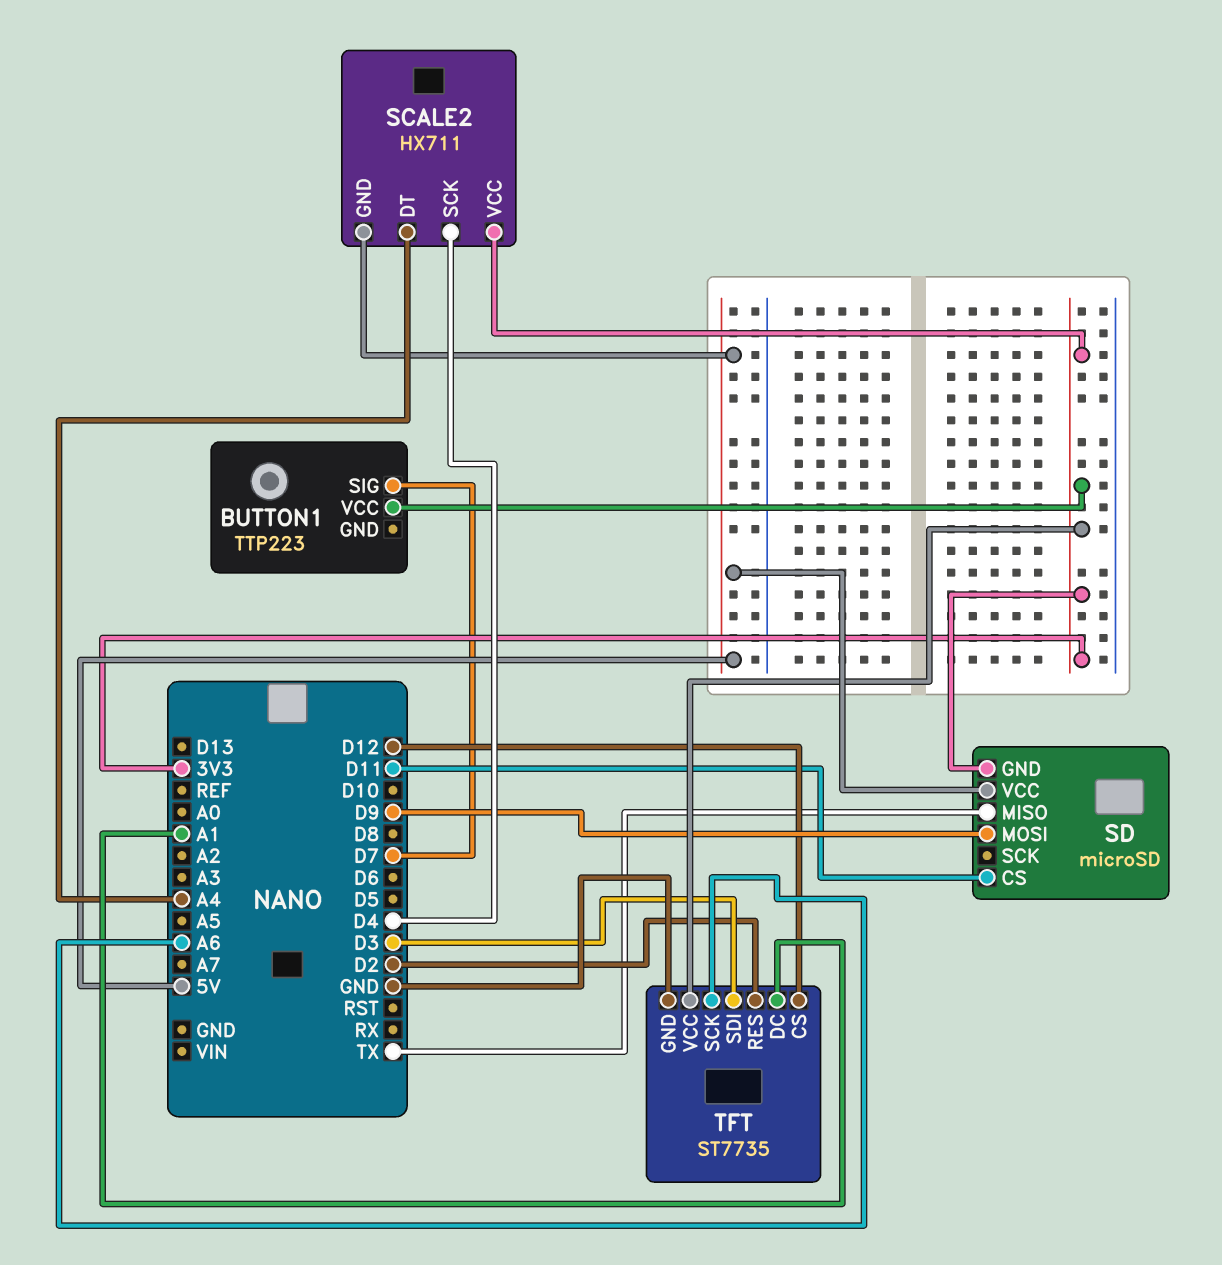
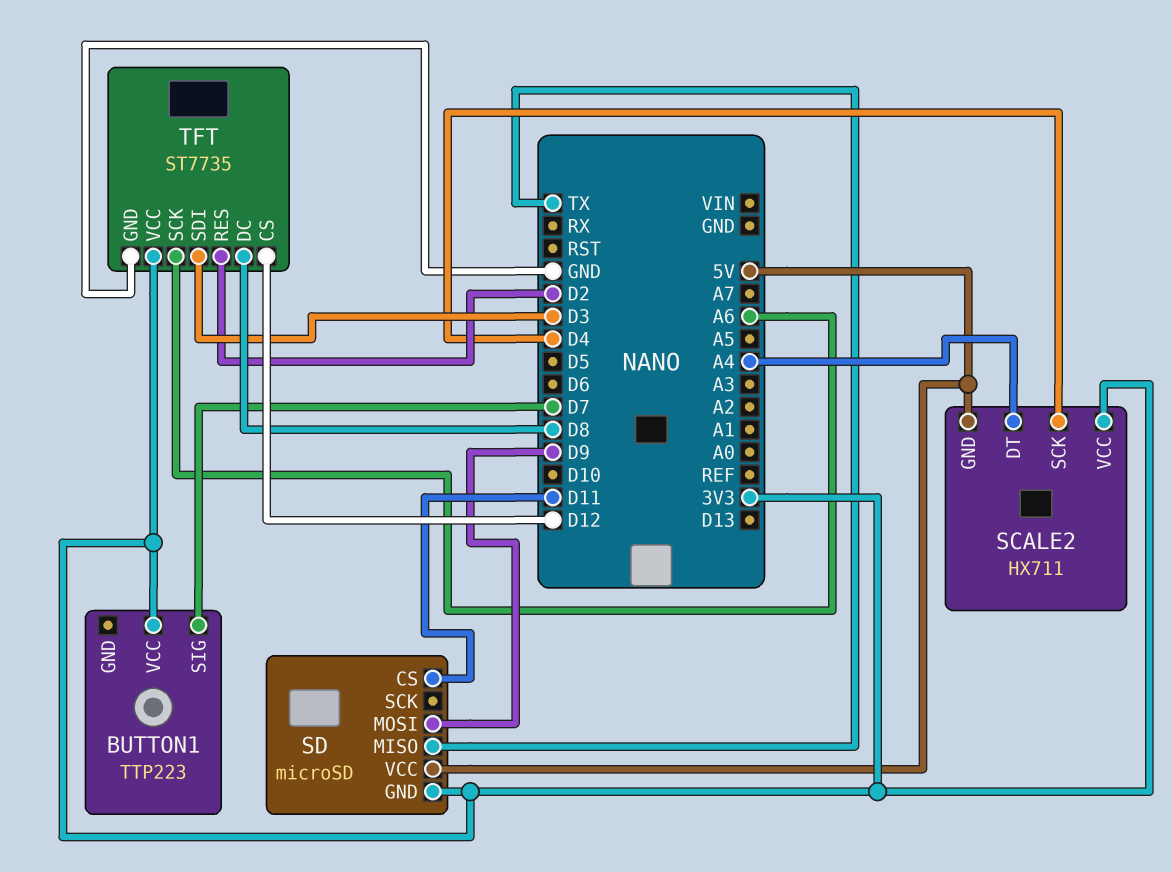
TFT pin DC: A1 -> D8

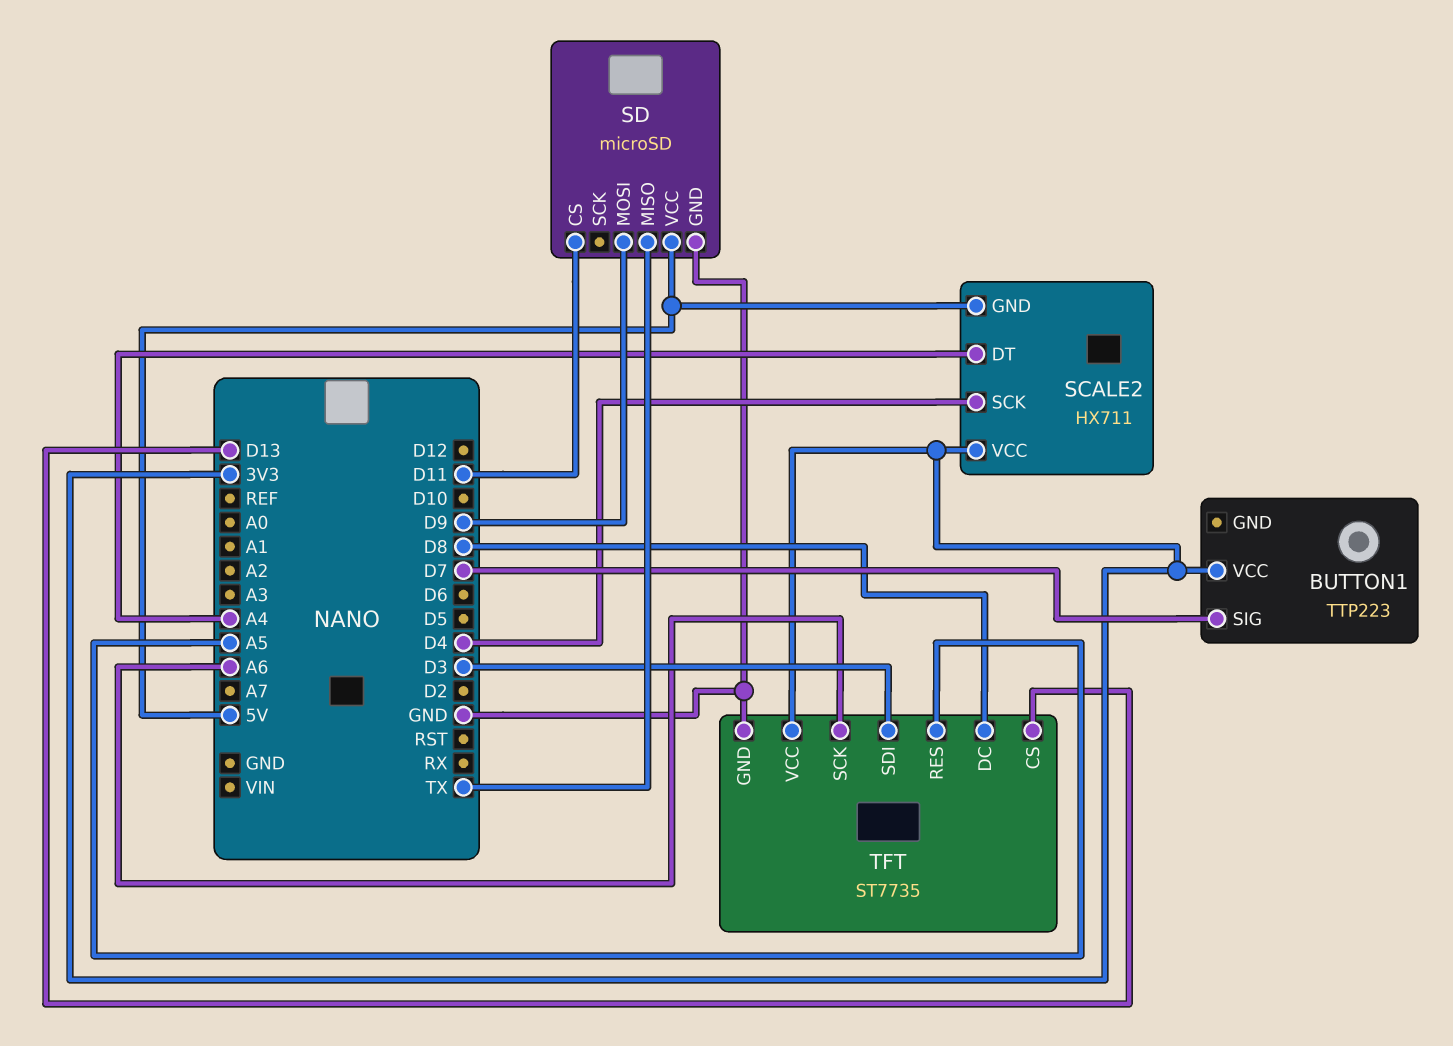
SD pin GND: 3V3 -> GND
TFT pin CS: D12 -> D13
TFT pin RES: D2 -> A5

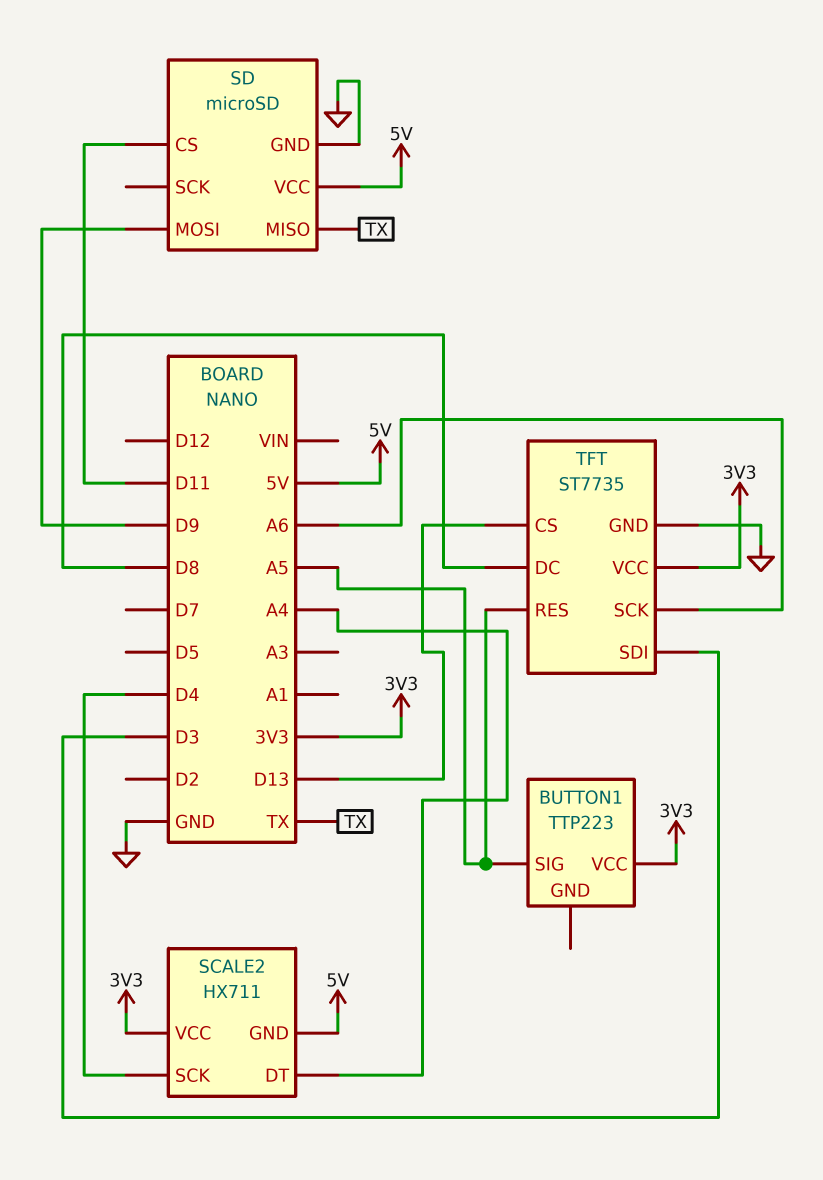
BUTTON1 pin SIG: D7 -> A5

